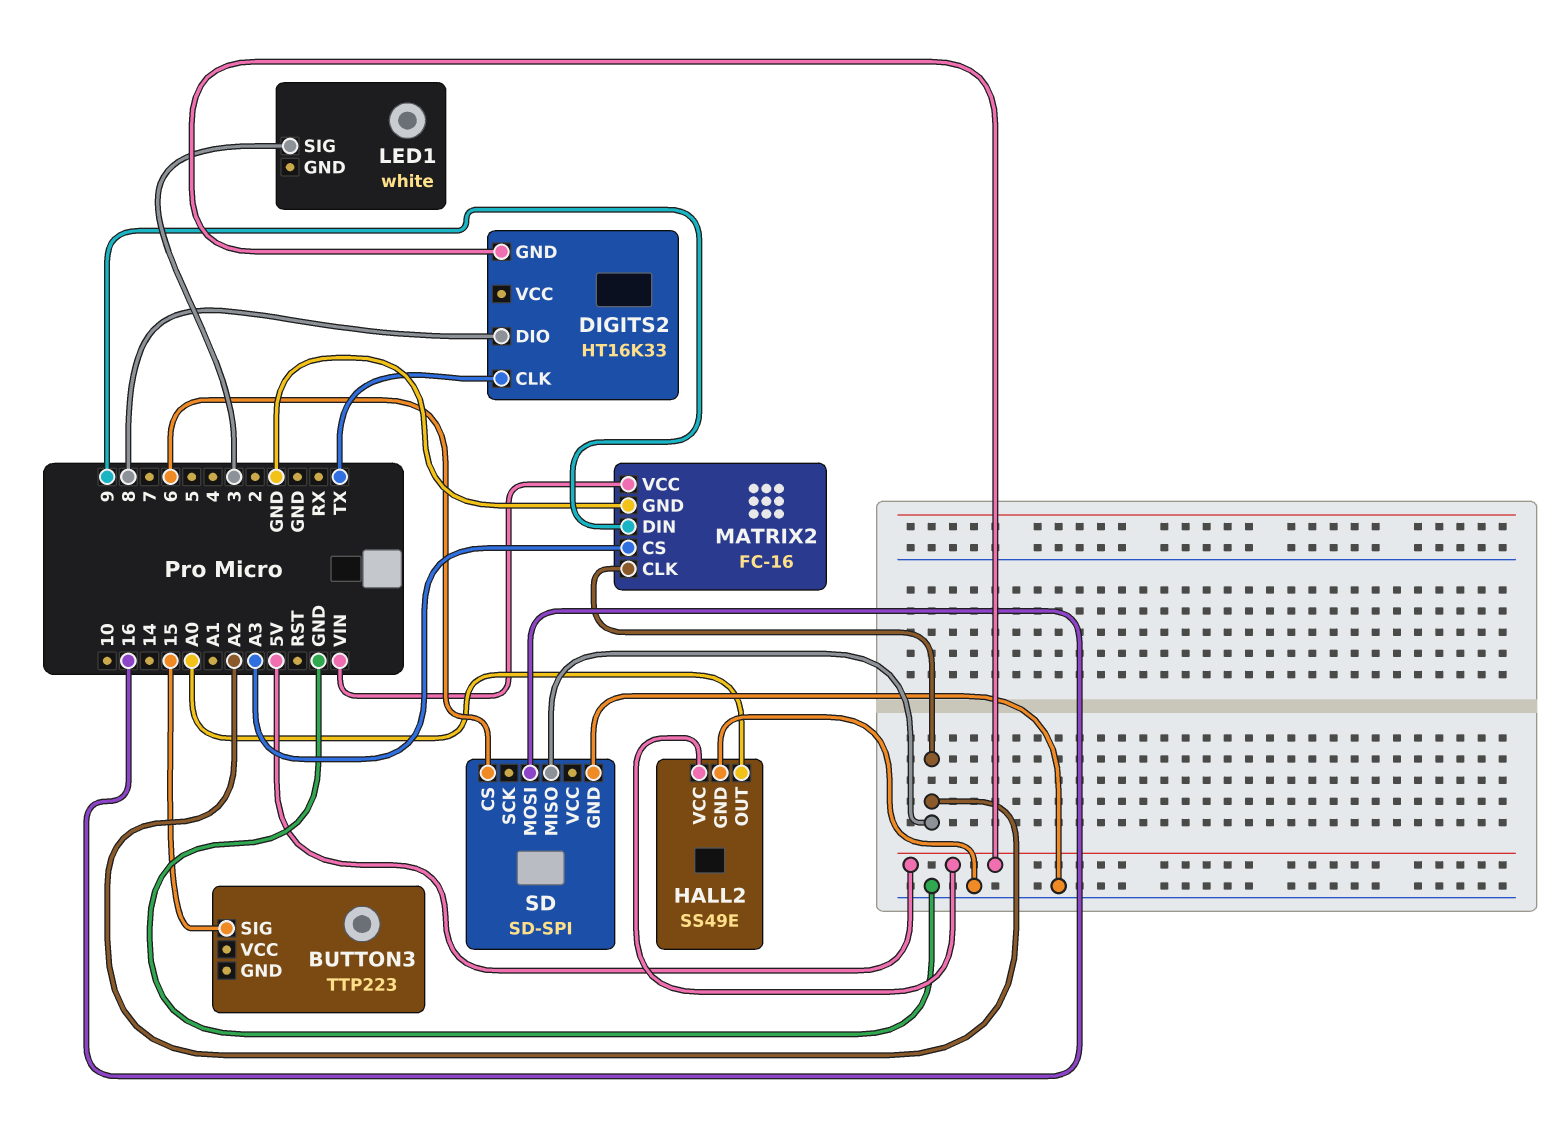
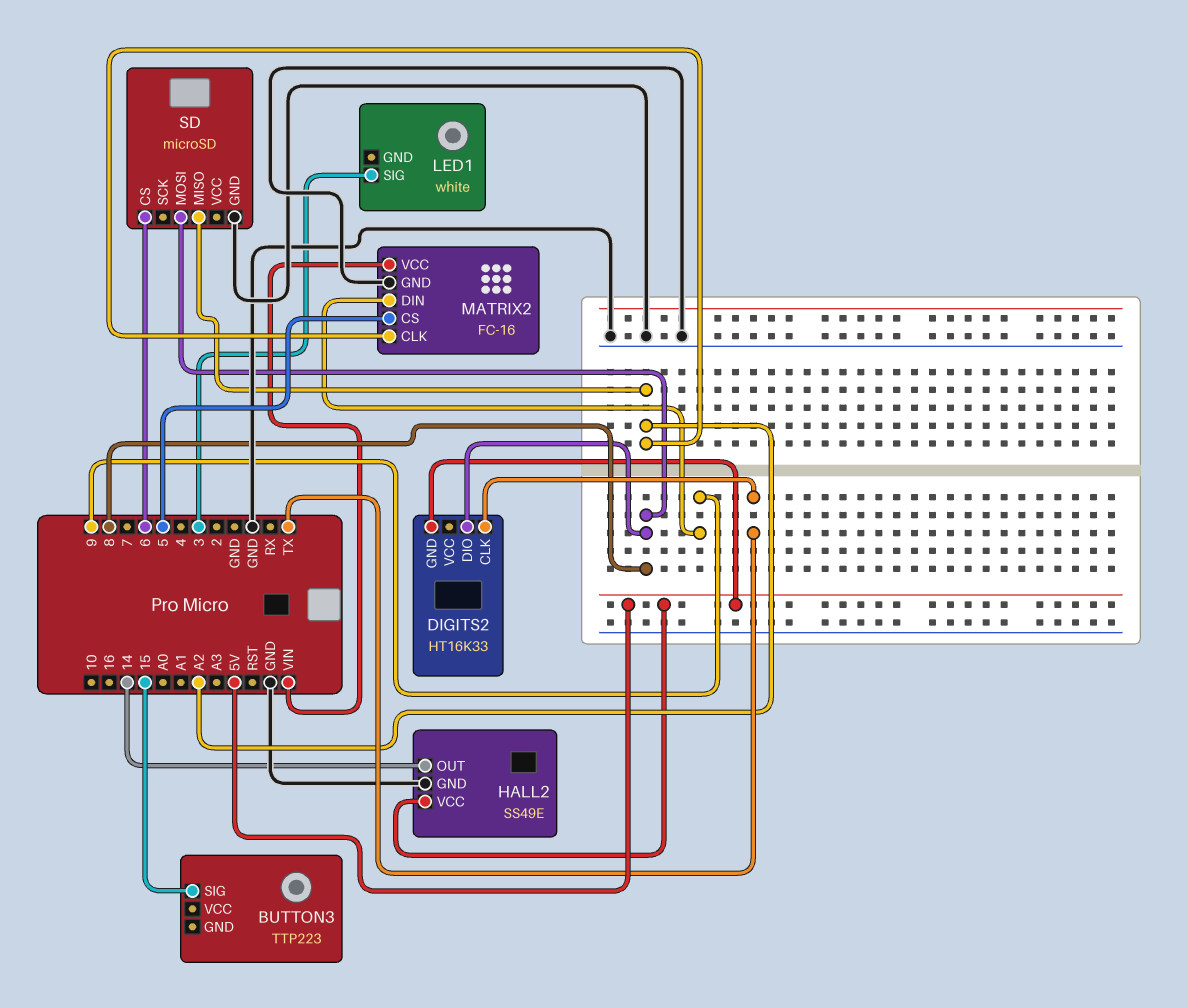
HALL2 pin OUT: A0 -> 14
MATRIX2 pin CS: A3 -> 5
SD: SD-SPI -> microSD
SD pin MOSI: 16 -> 8

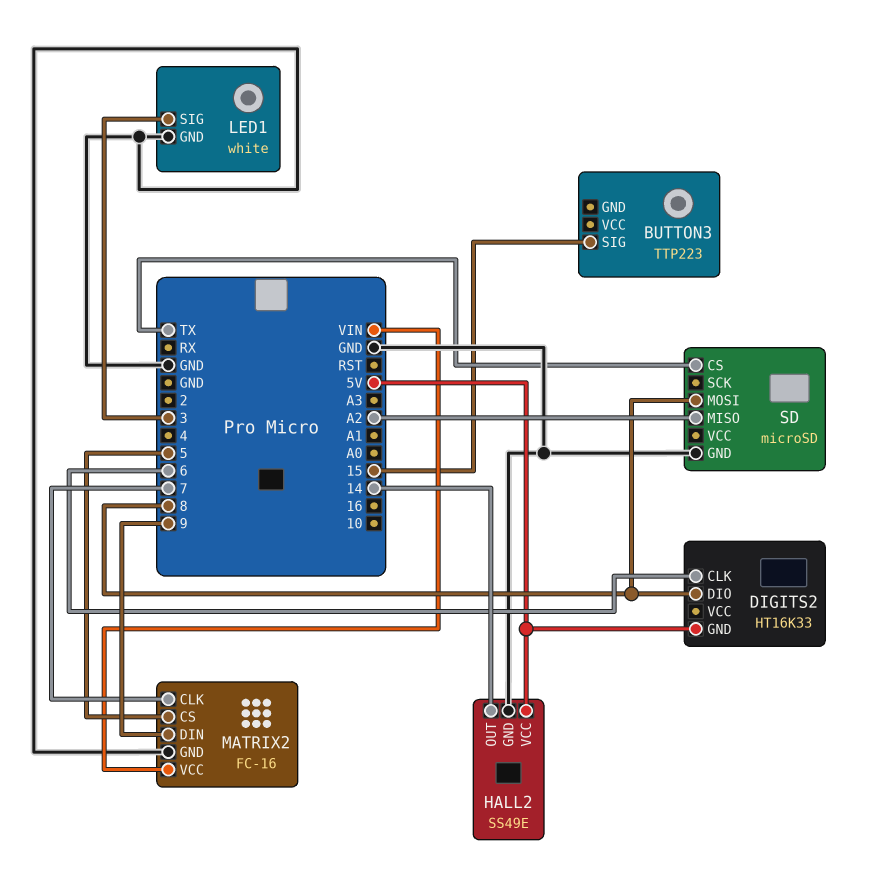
DIGITS2 pin CLK: TX -> 6
LED1 pin GND: none -> GND
MATRIX2 pin CLK: A2 -> 7
SD pin CS: 6 -> TX

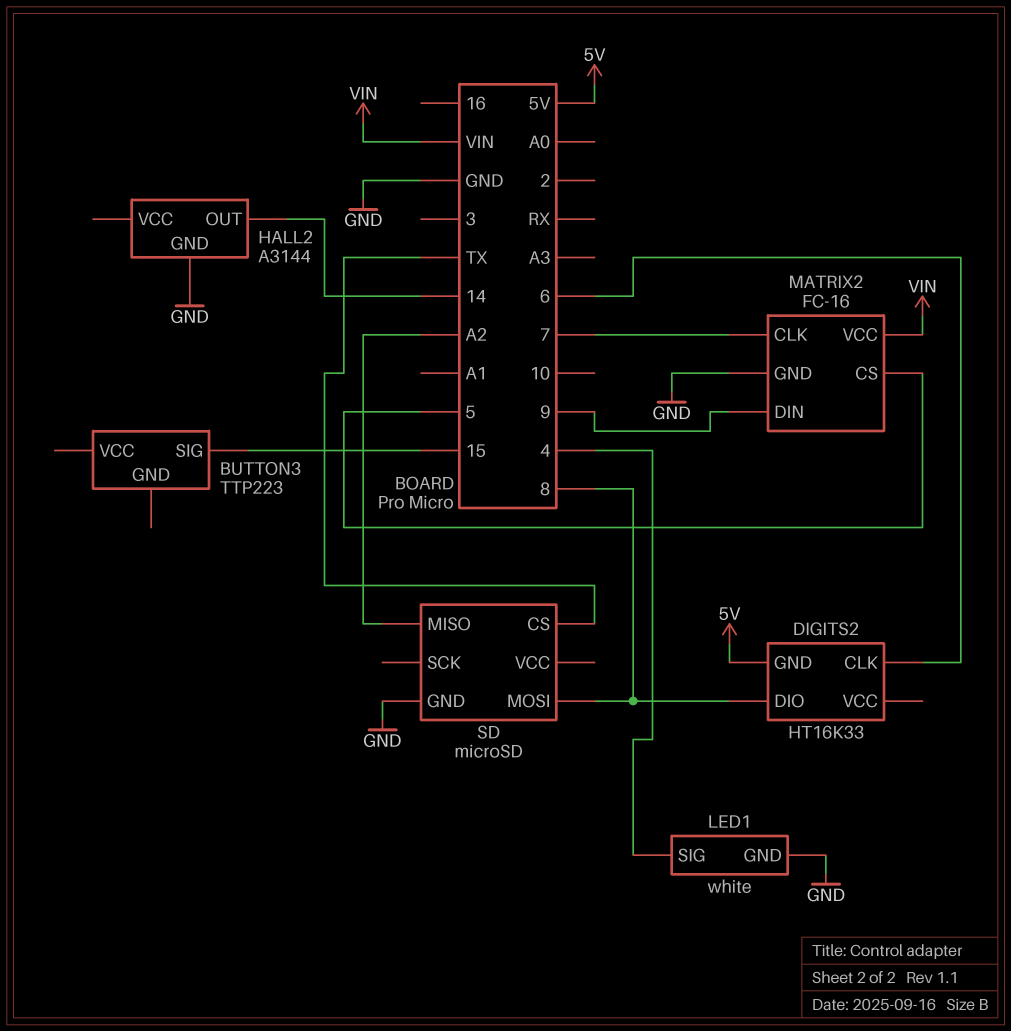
HALL2: SS49E -> A3144
HALL2 pin VCC: 5V -> none
LED1 pin SIG: 3 -> 4

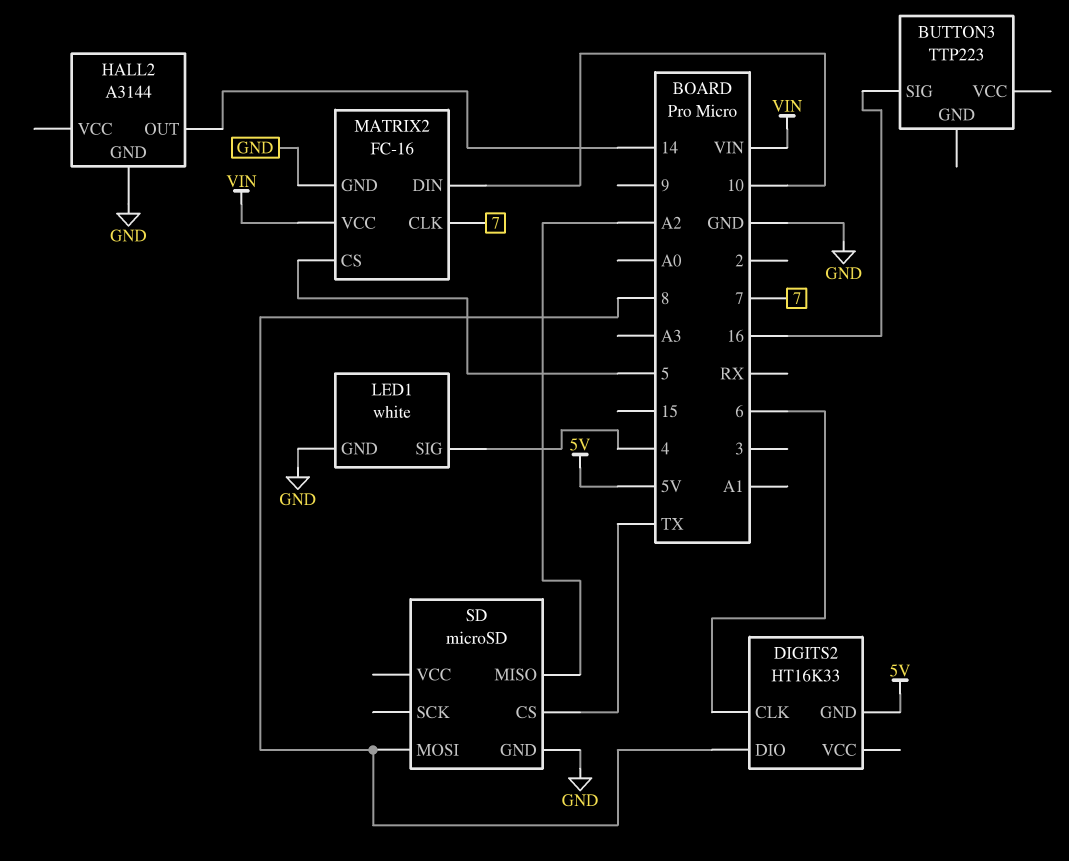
BUTTON3 pin SIG: 15 -> 16
MATRIX2 pin DIN: 9 -> 10

